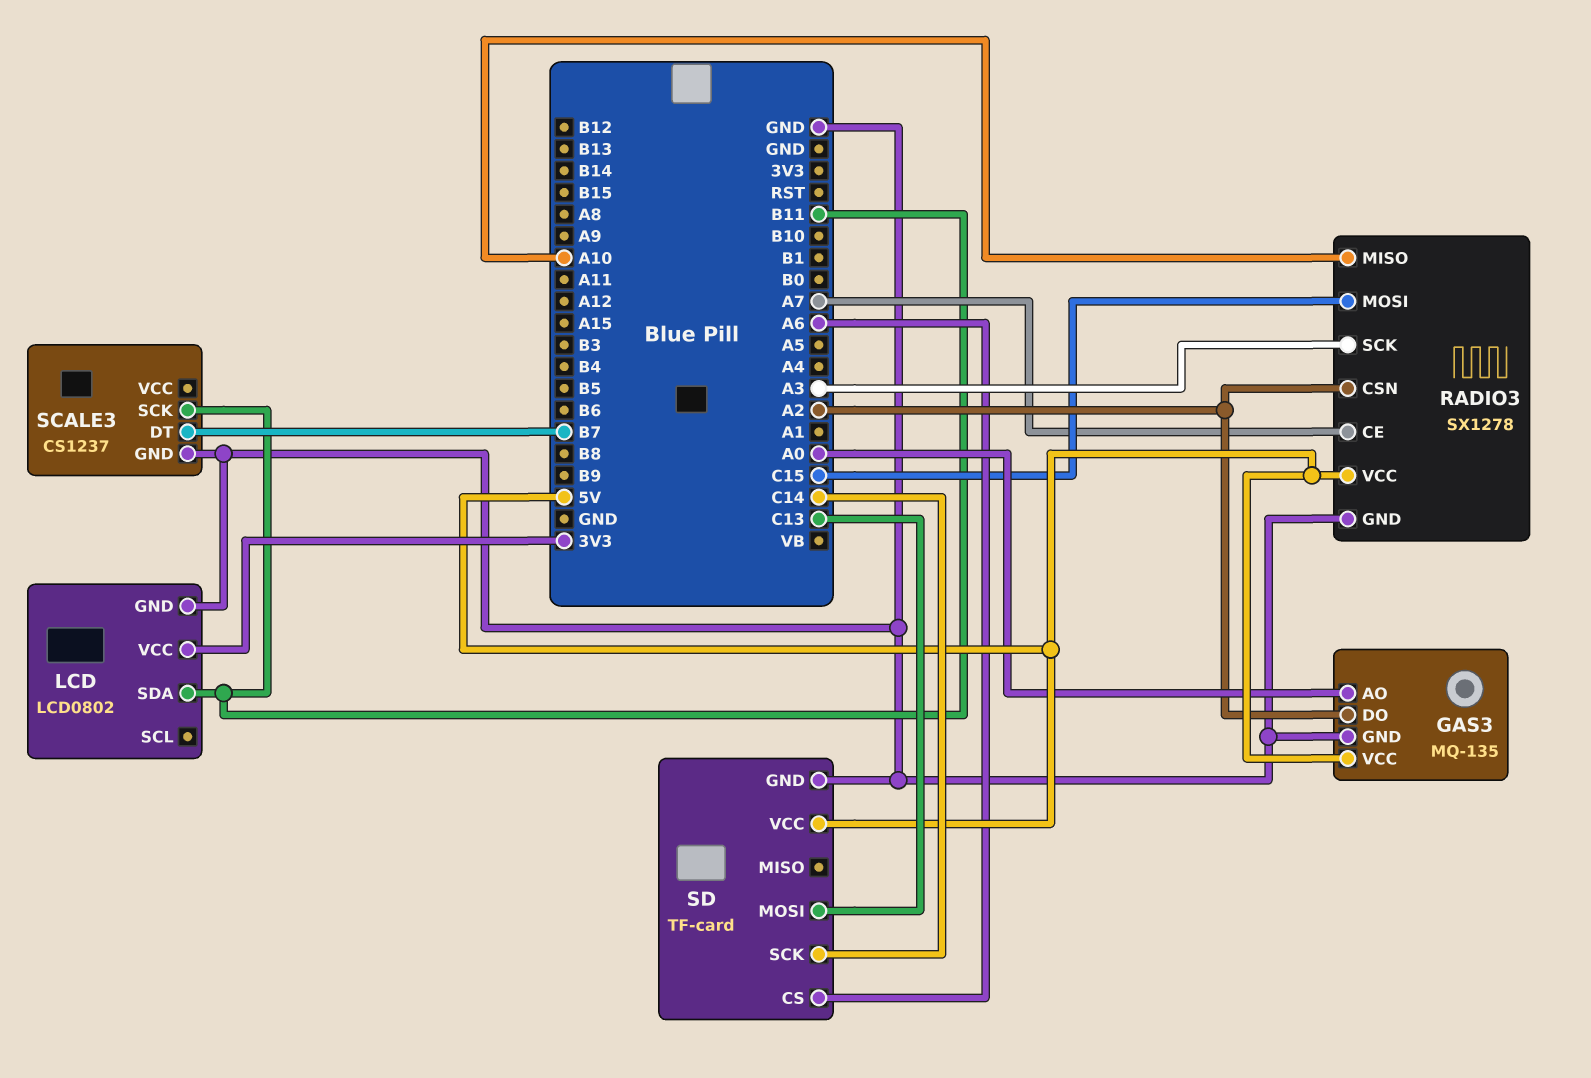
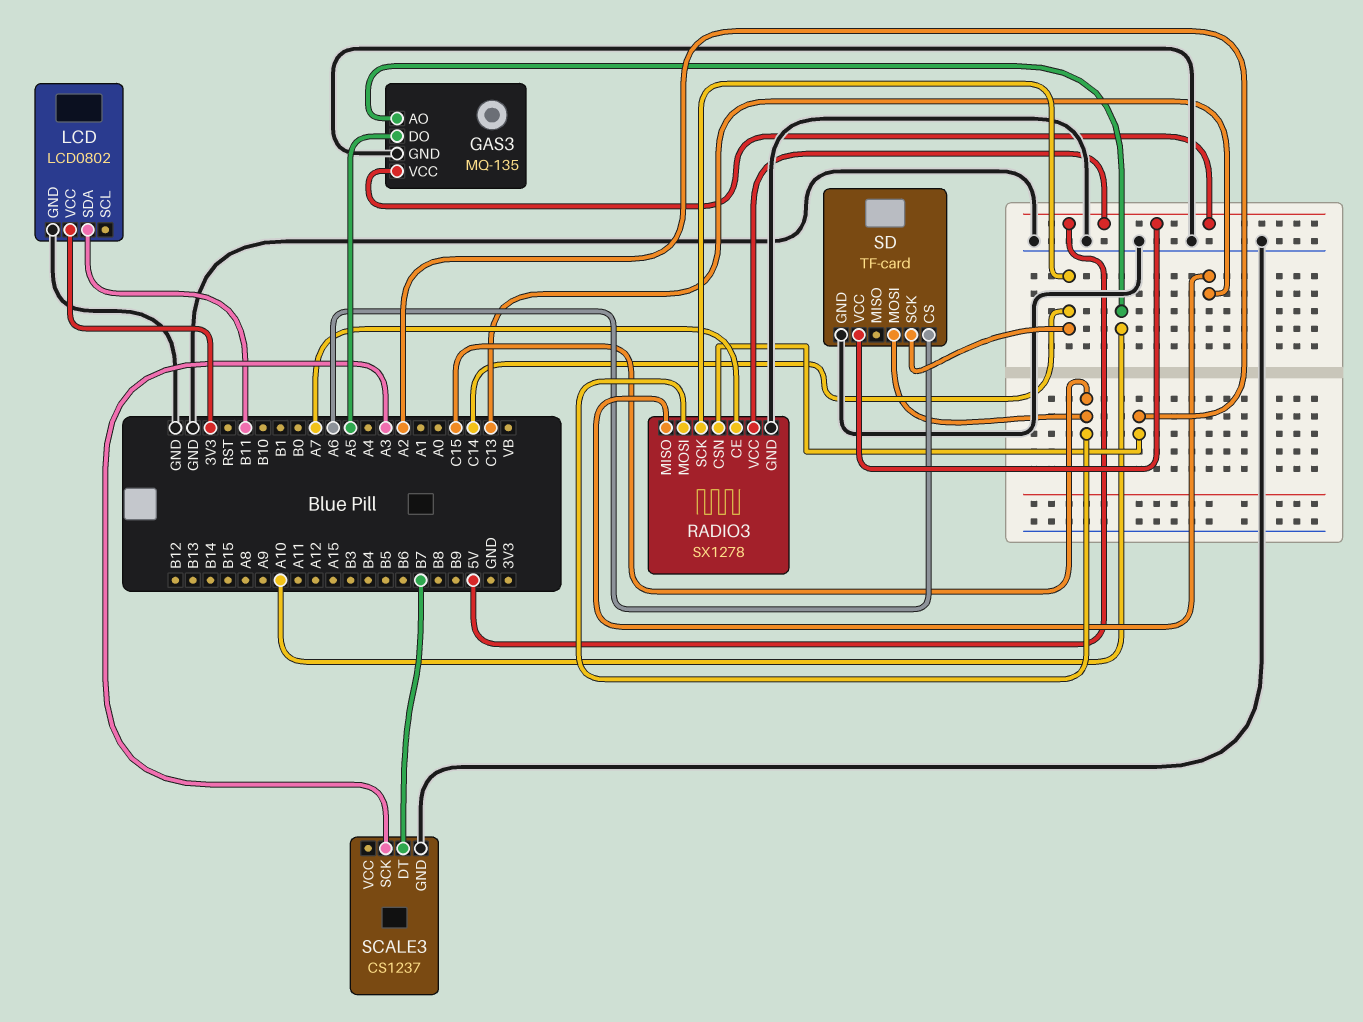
GAS3 pin AO: A0 -> A10
GAS3 pin DO: A2 -> A5
RADIO3 pin MISO: A10 -> C13
RADIO3 pin SCK: A3 -> C14
SCALE3 pin SCK: B11 -> A3
SD pin MOSI: C13 -> C15

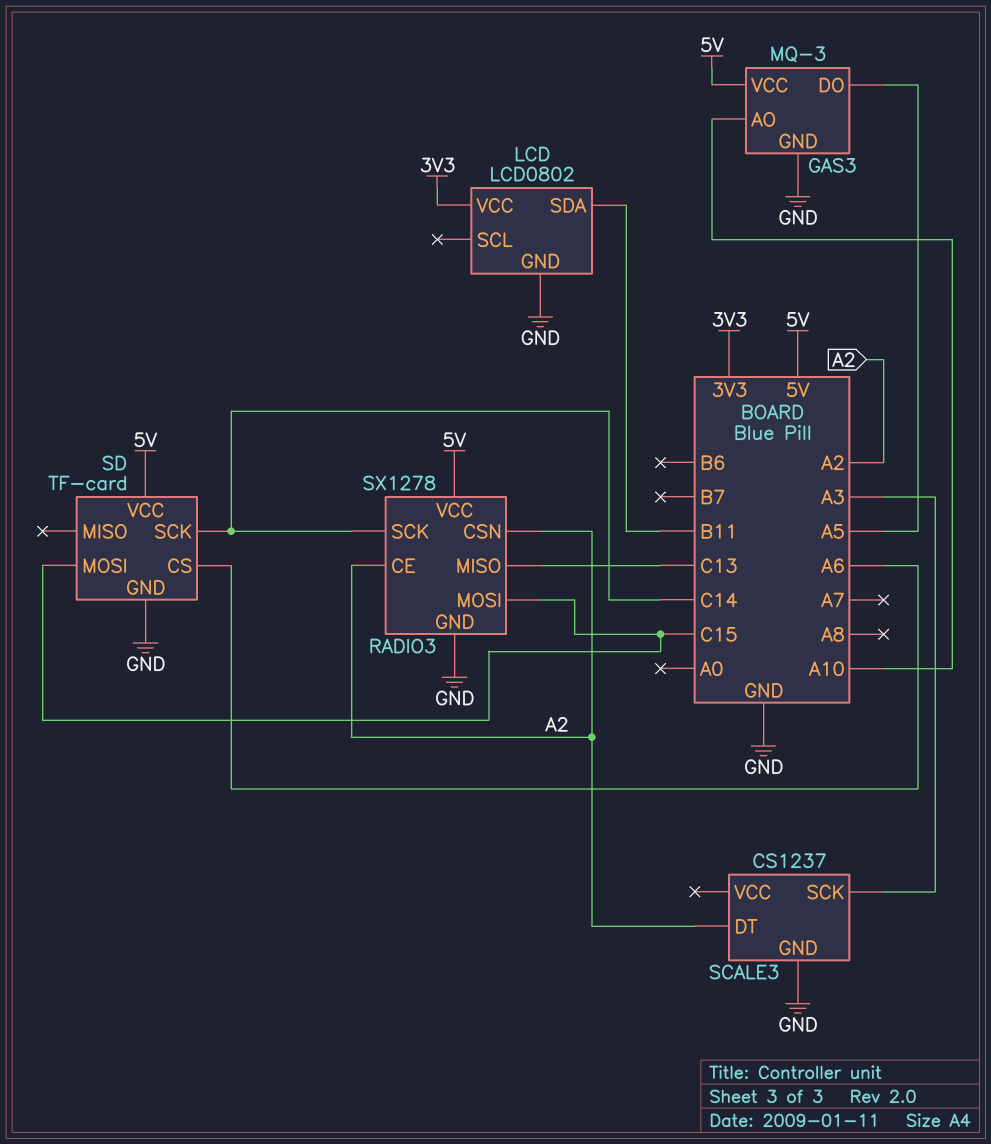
GAS3: MQ-135 -> MQ-3
RADIO3 pin CE: A7 -> A2
SCALE3 pin DT: B7 -> A2

